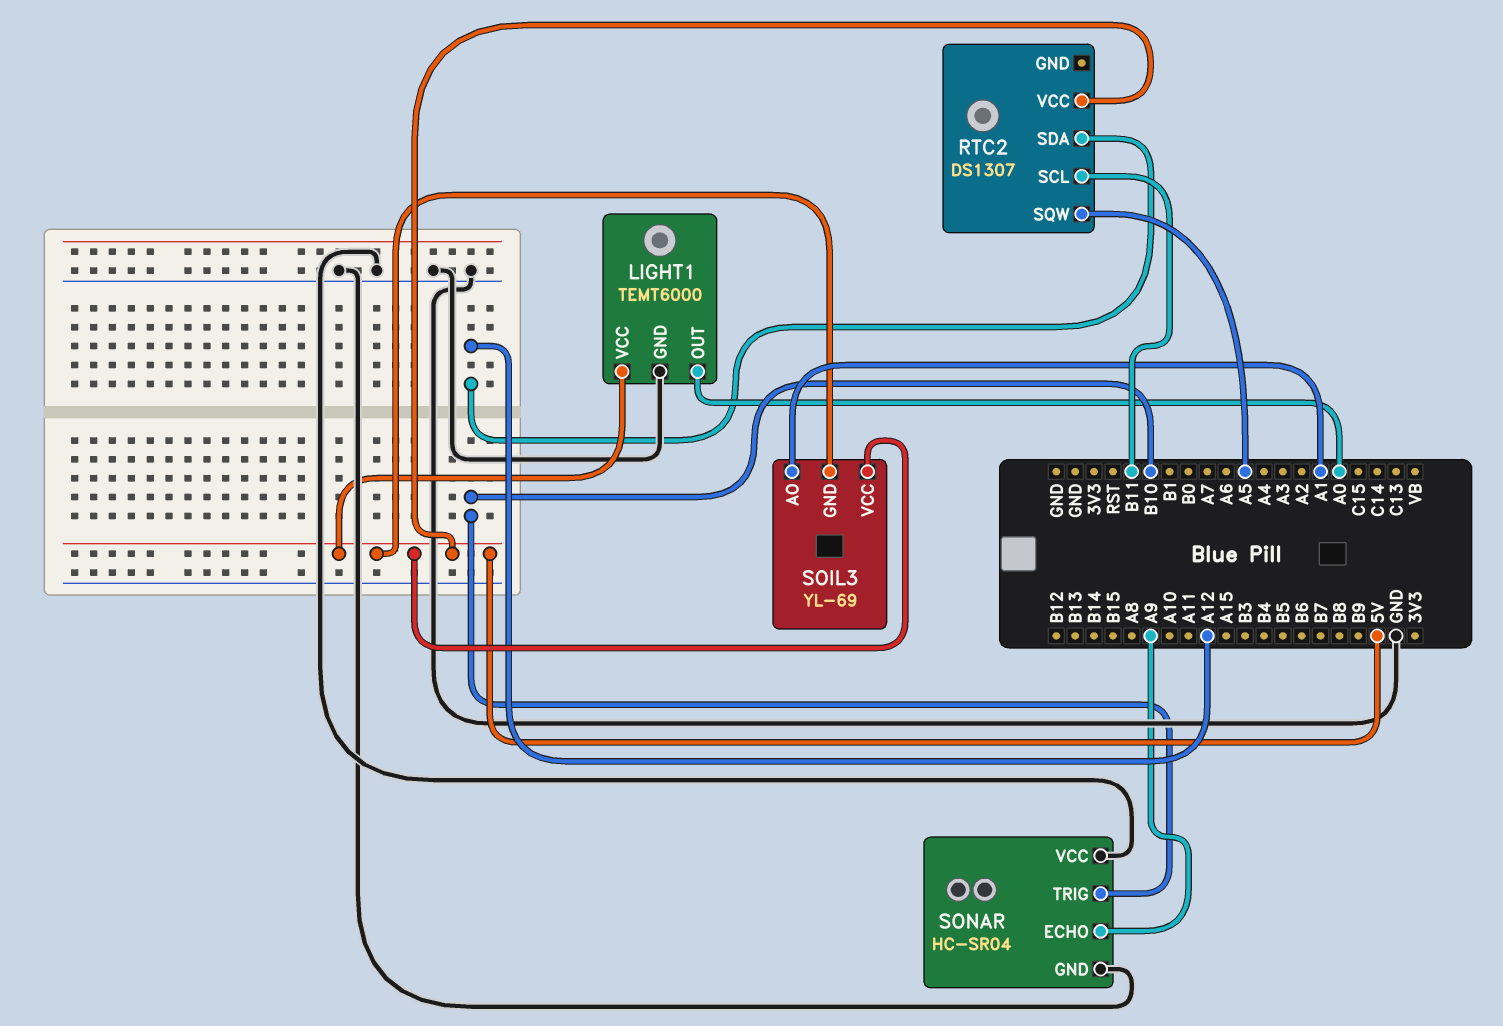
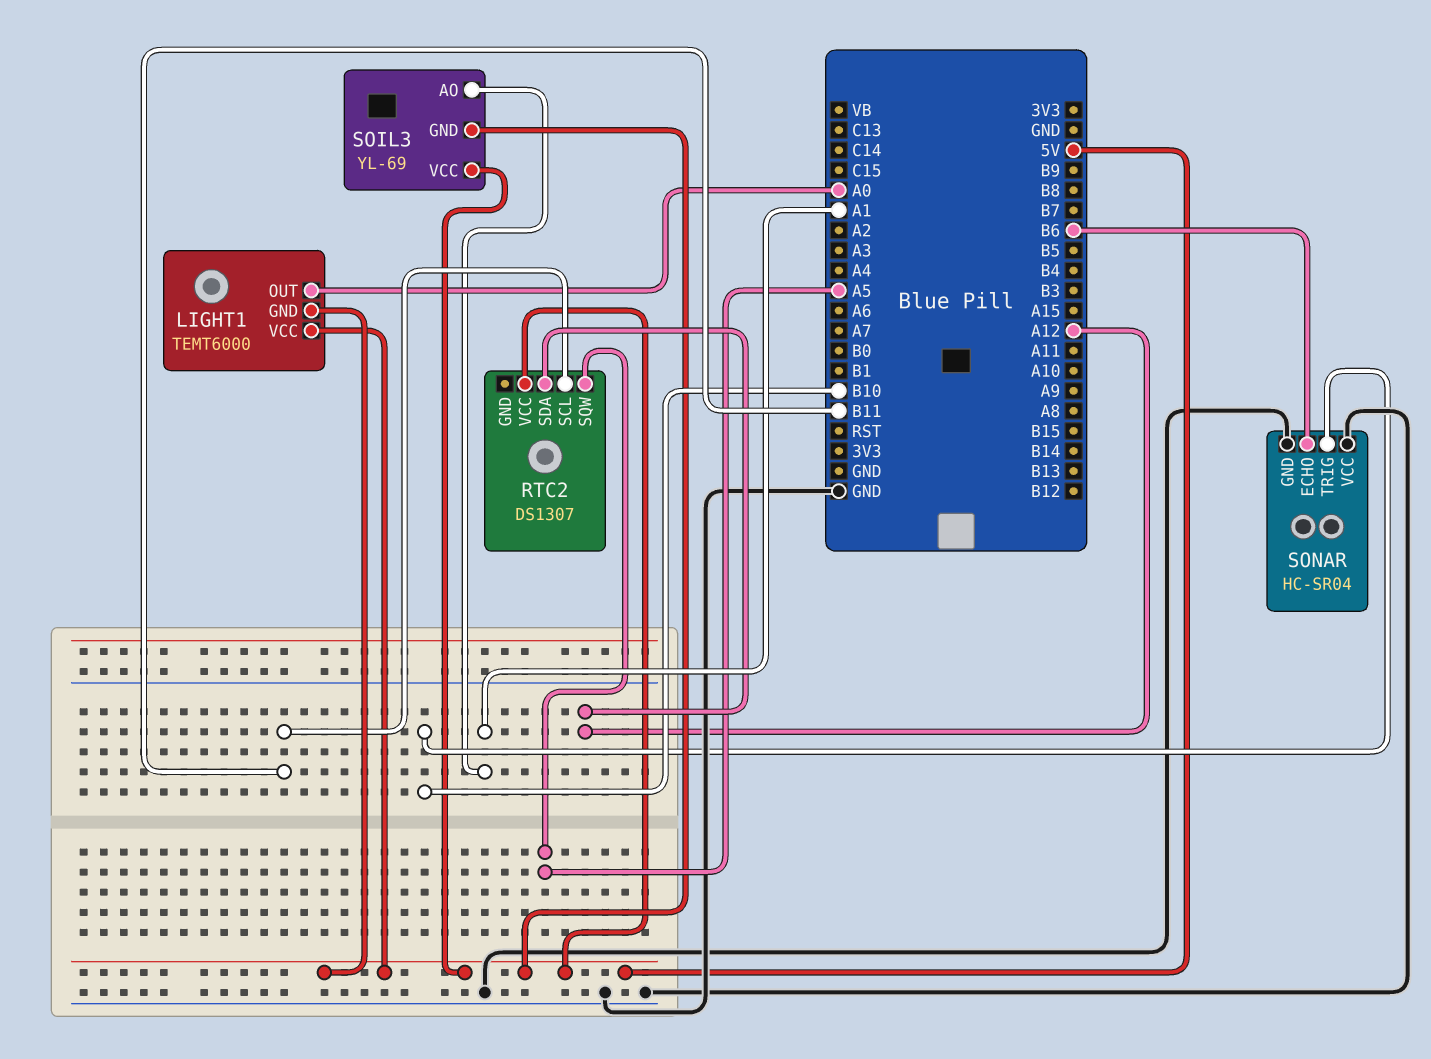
LIGHT1 pin GND: GND -> 5V
SONAR pin ECHO: A9 -> B6

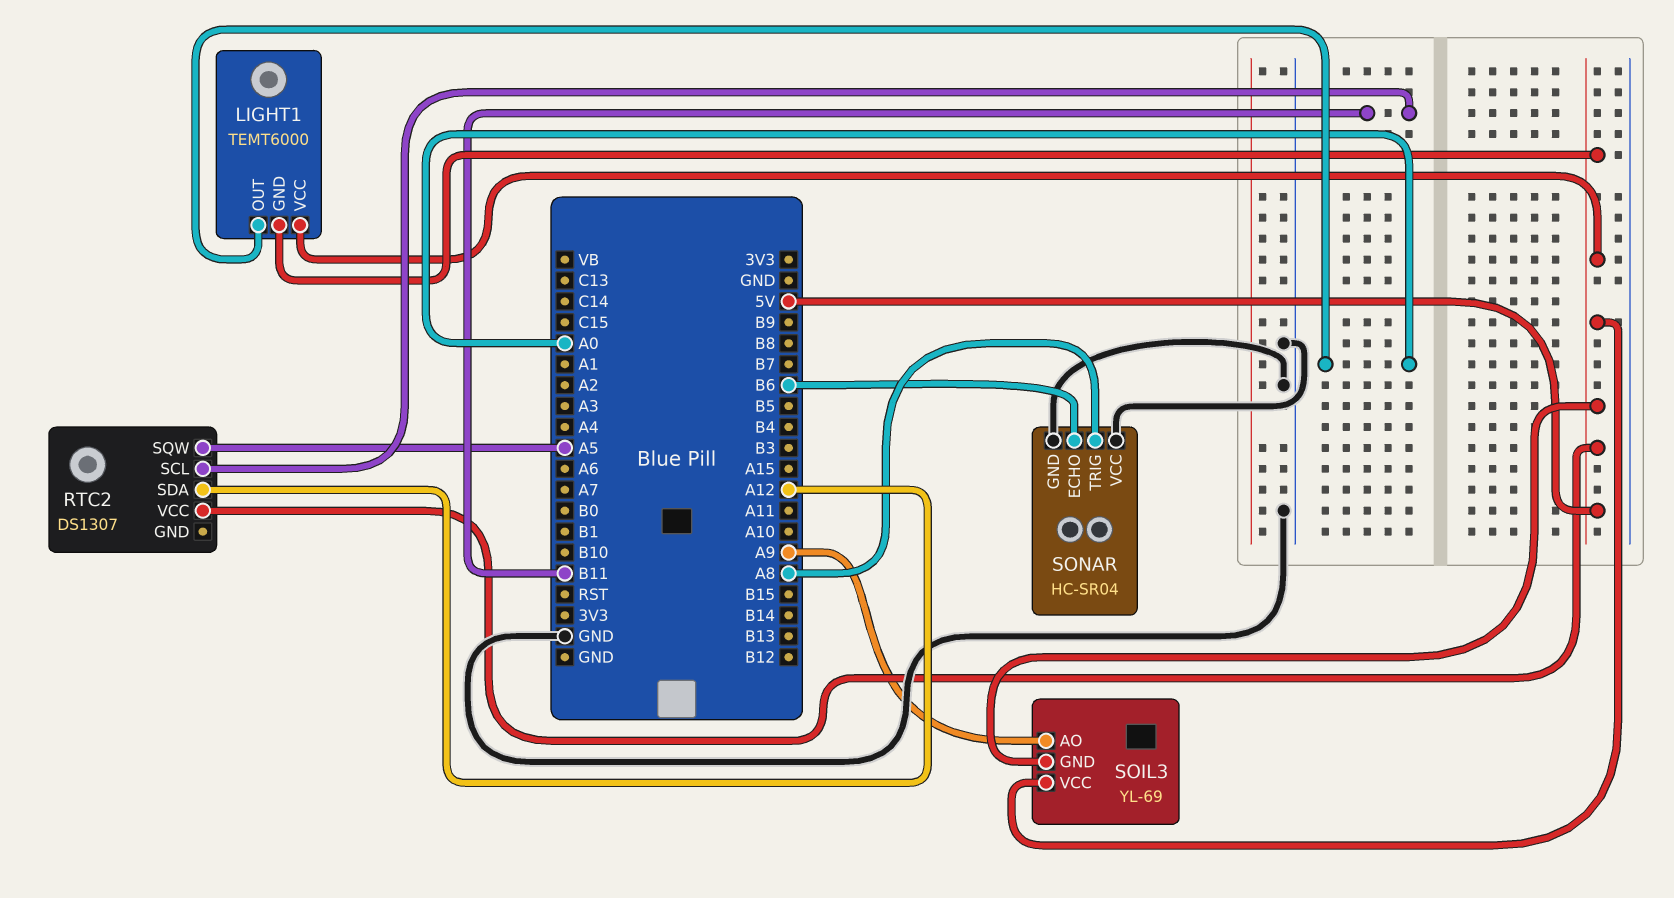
SOIL3 pin AO: A1 -> A9
SONAR pin TRIG: B10 -> A8

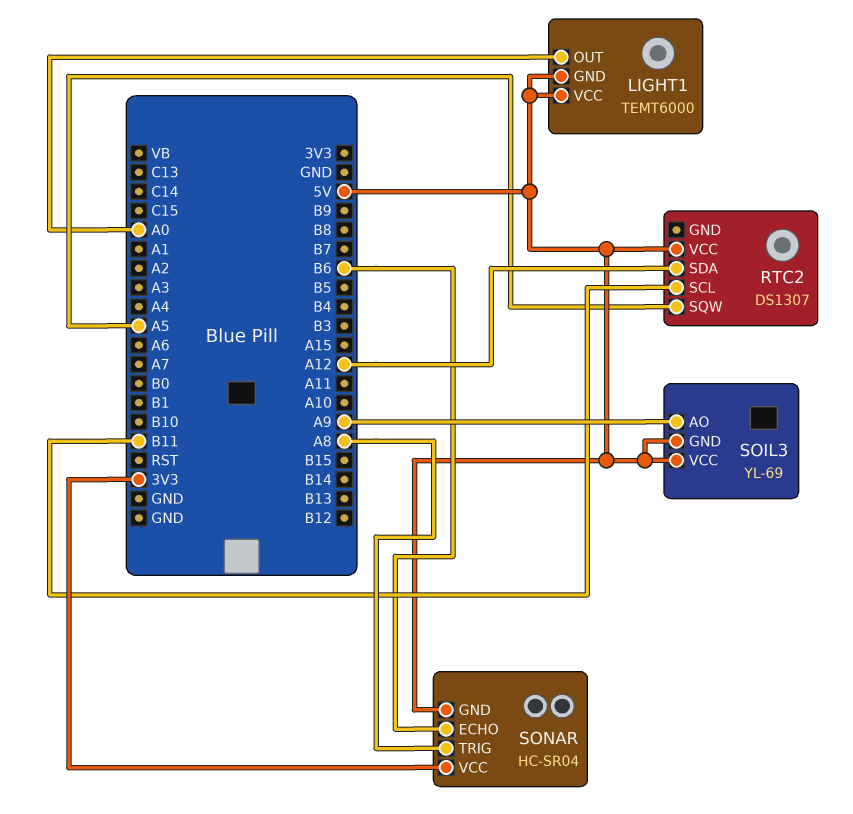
SONAR pin GND: GND -> 5V
SONAR pin VCC: GND -> 3V3

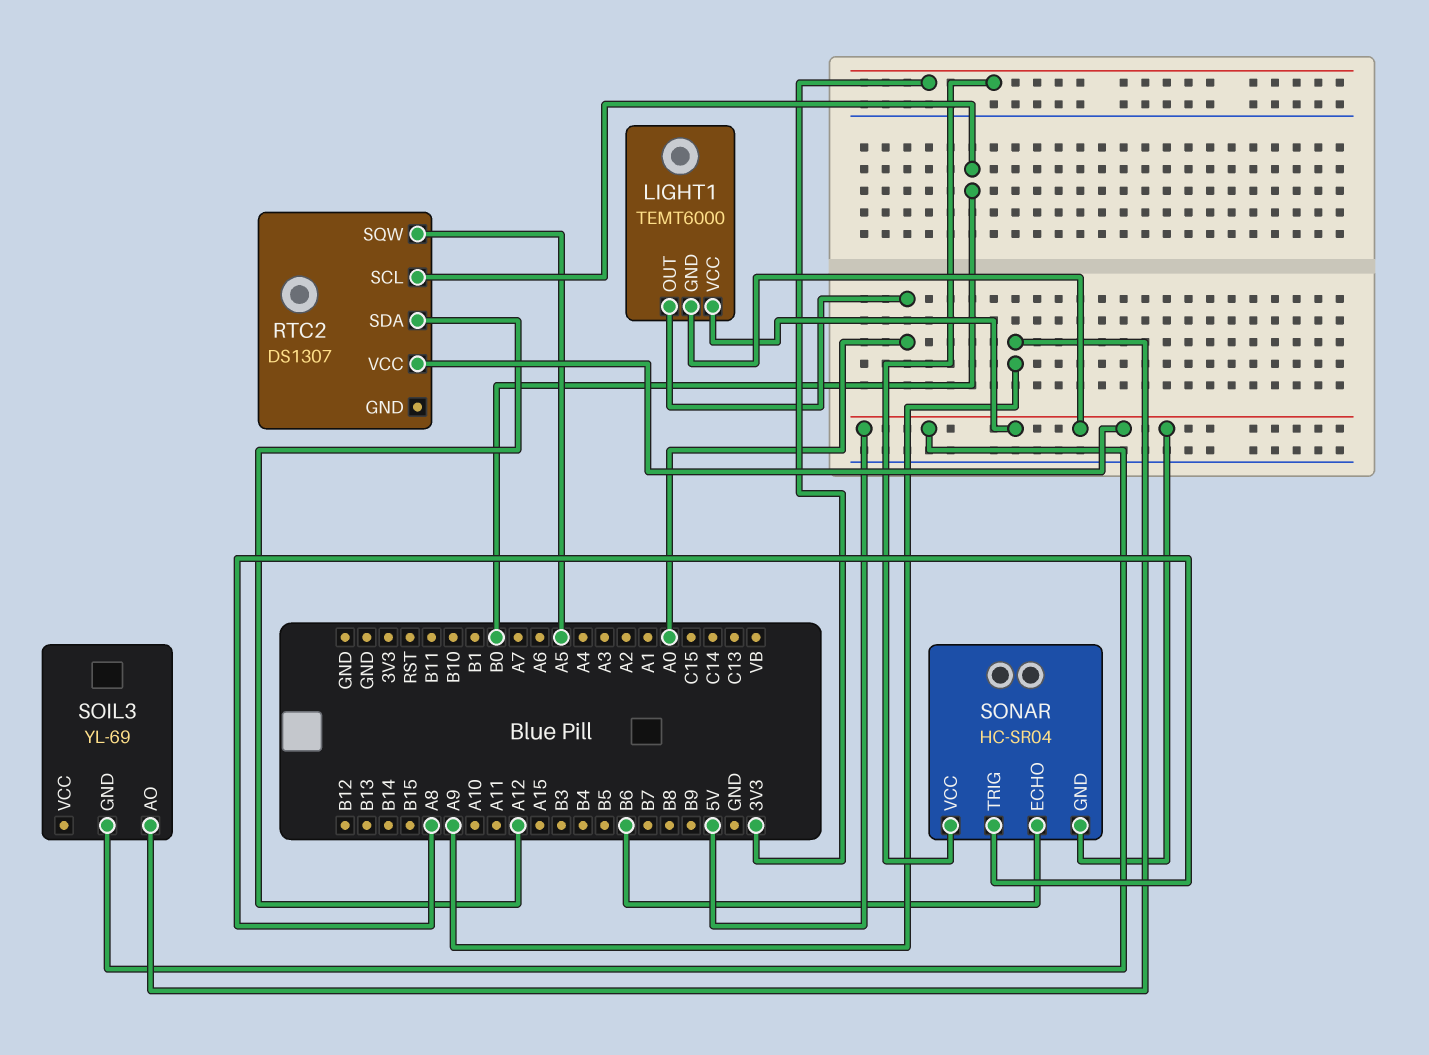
RTC2 pin SCL: B11 -> B0
SOIL3 pin VCC: 5V -> none

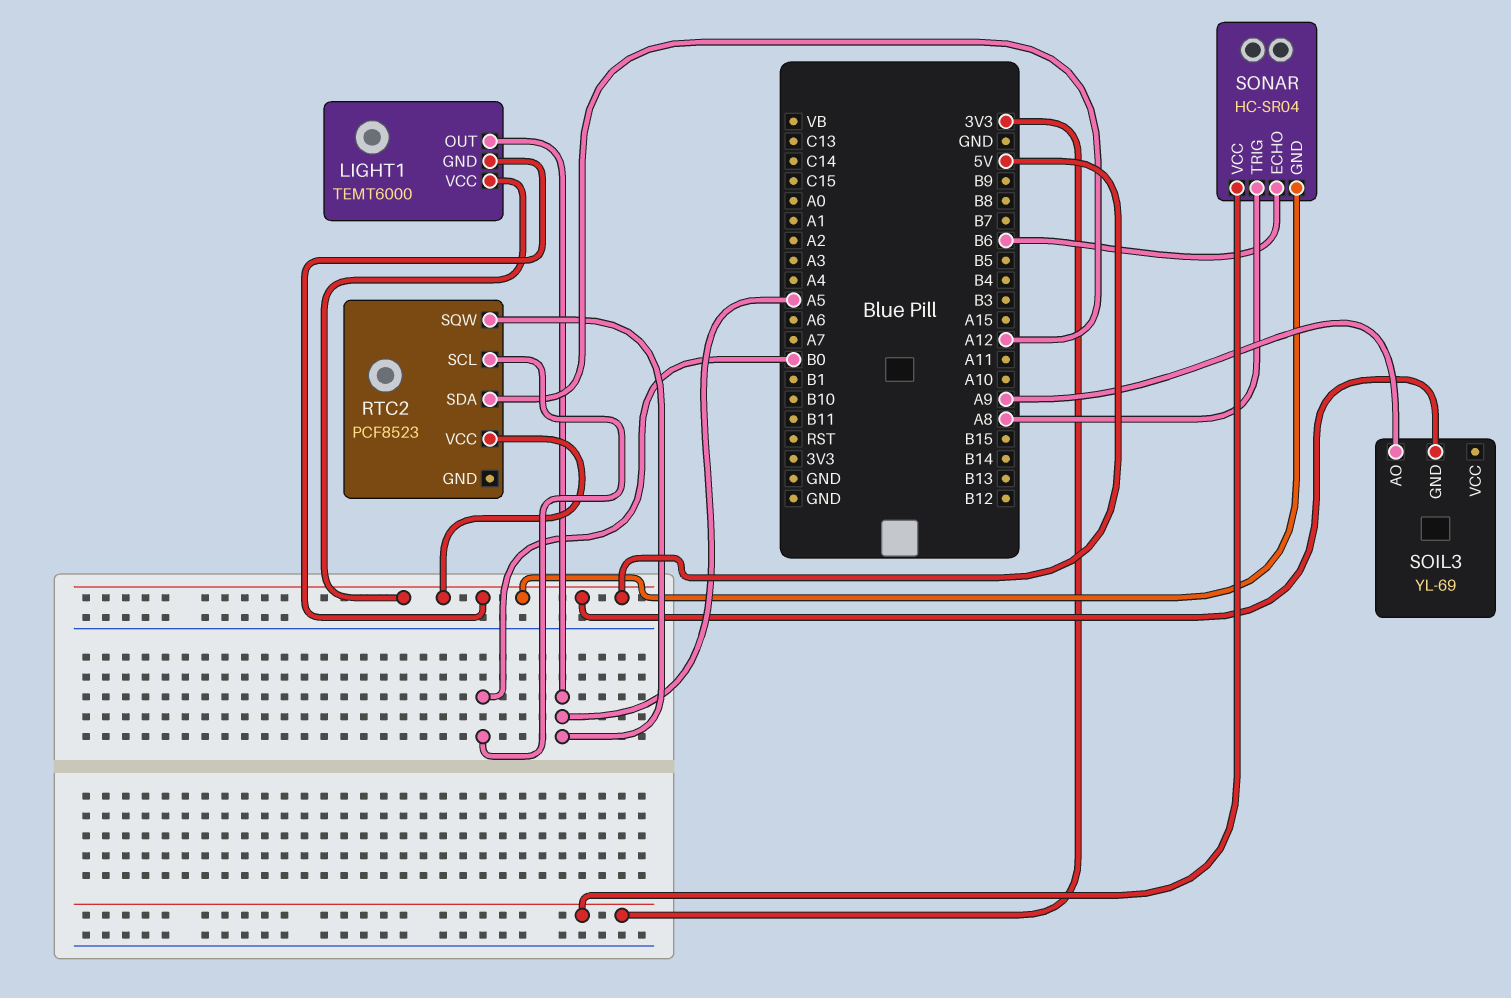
LIGHT1 pin OUT: A0 -> A5
RTC2: DS1307 -> PCF8523

